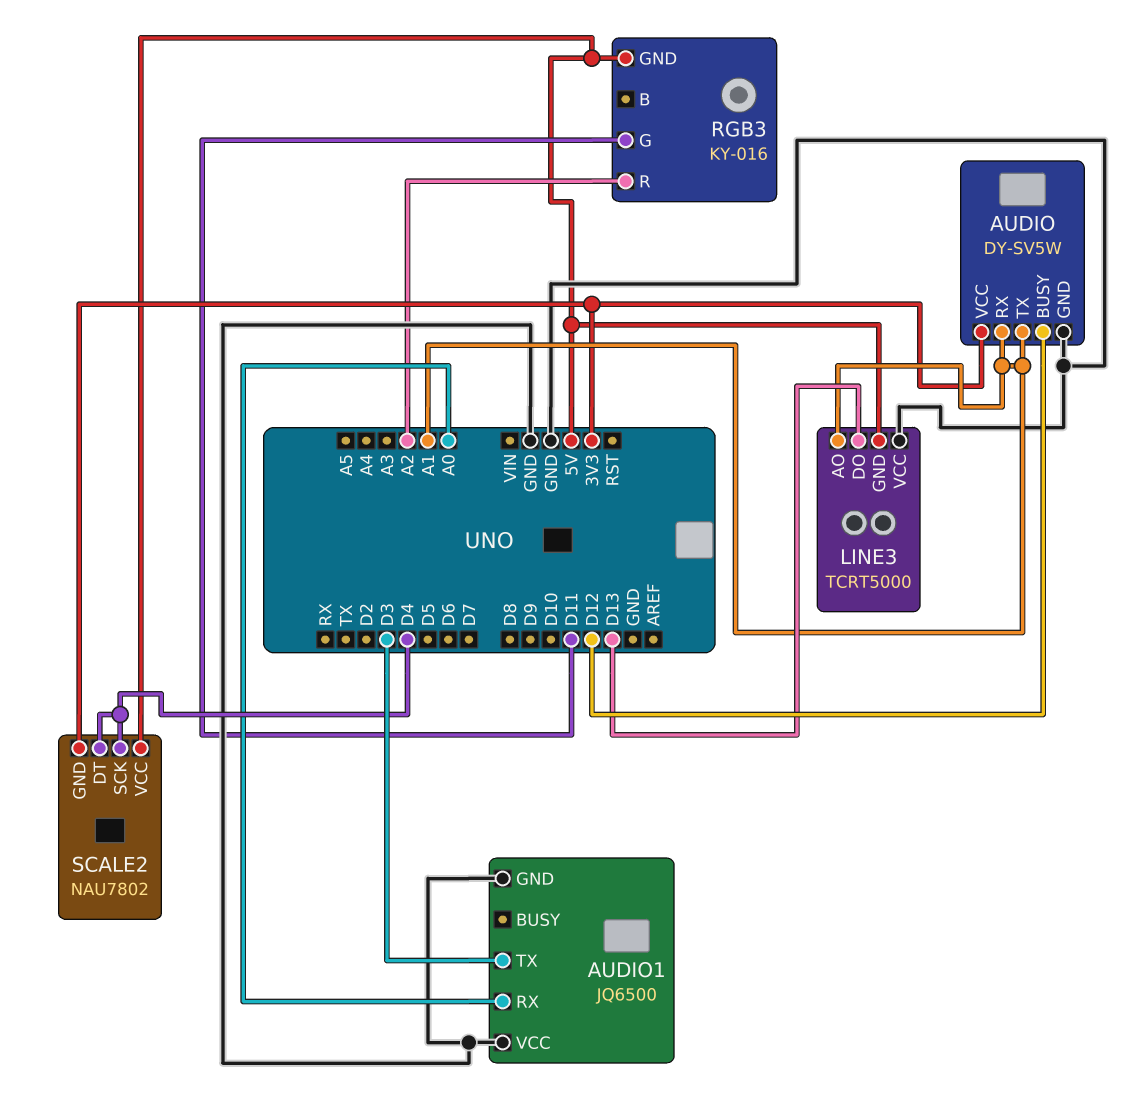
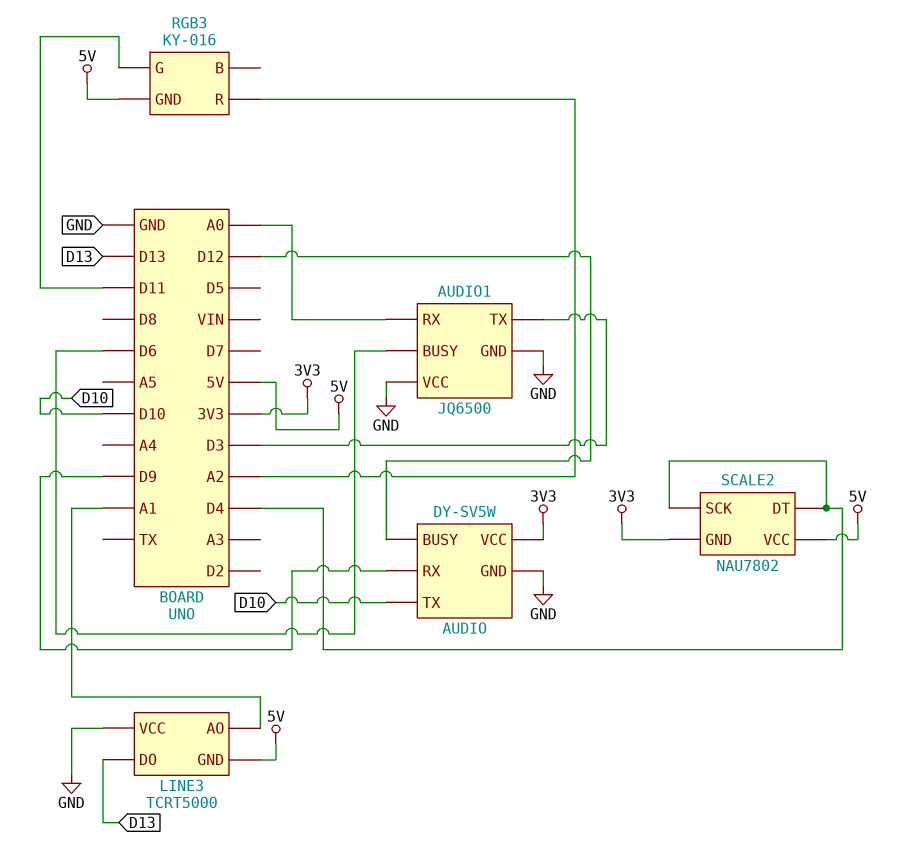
AUDIO pin RX: A1 -> D9
AUDIO pin TX: A1 -> D10
AUDIO1 pin BUSY: none -> D6

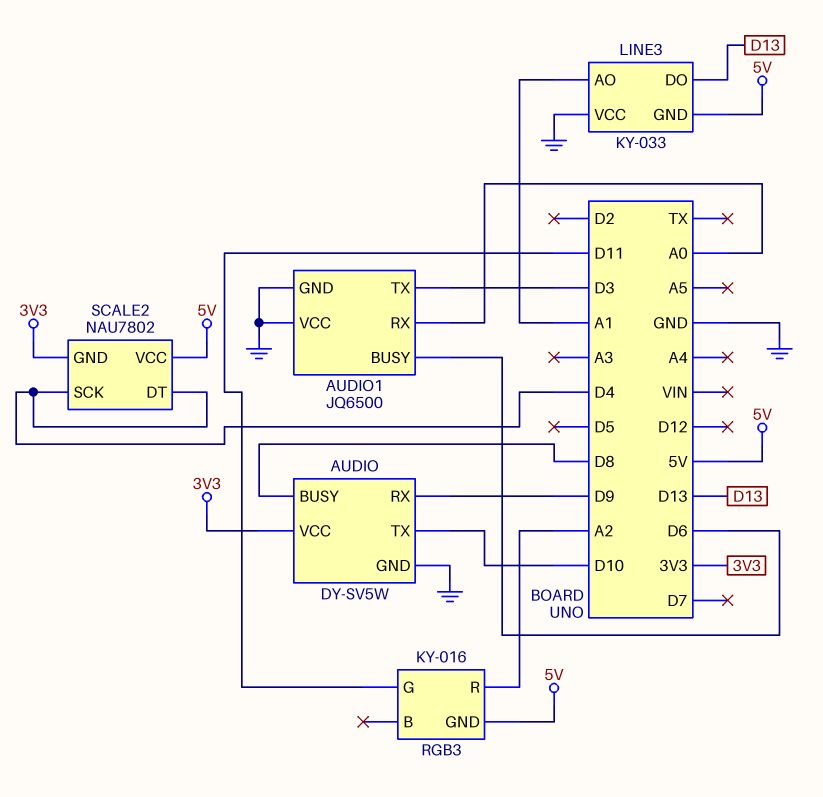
AUDIO pin BUSY: D12 -> D8
LINE3: TCRT5000 -> KY-033

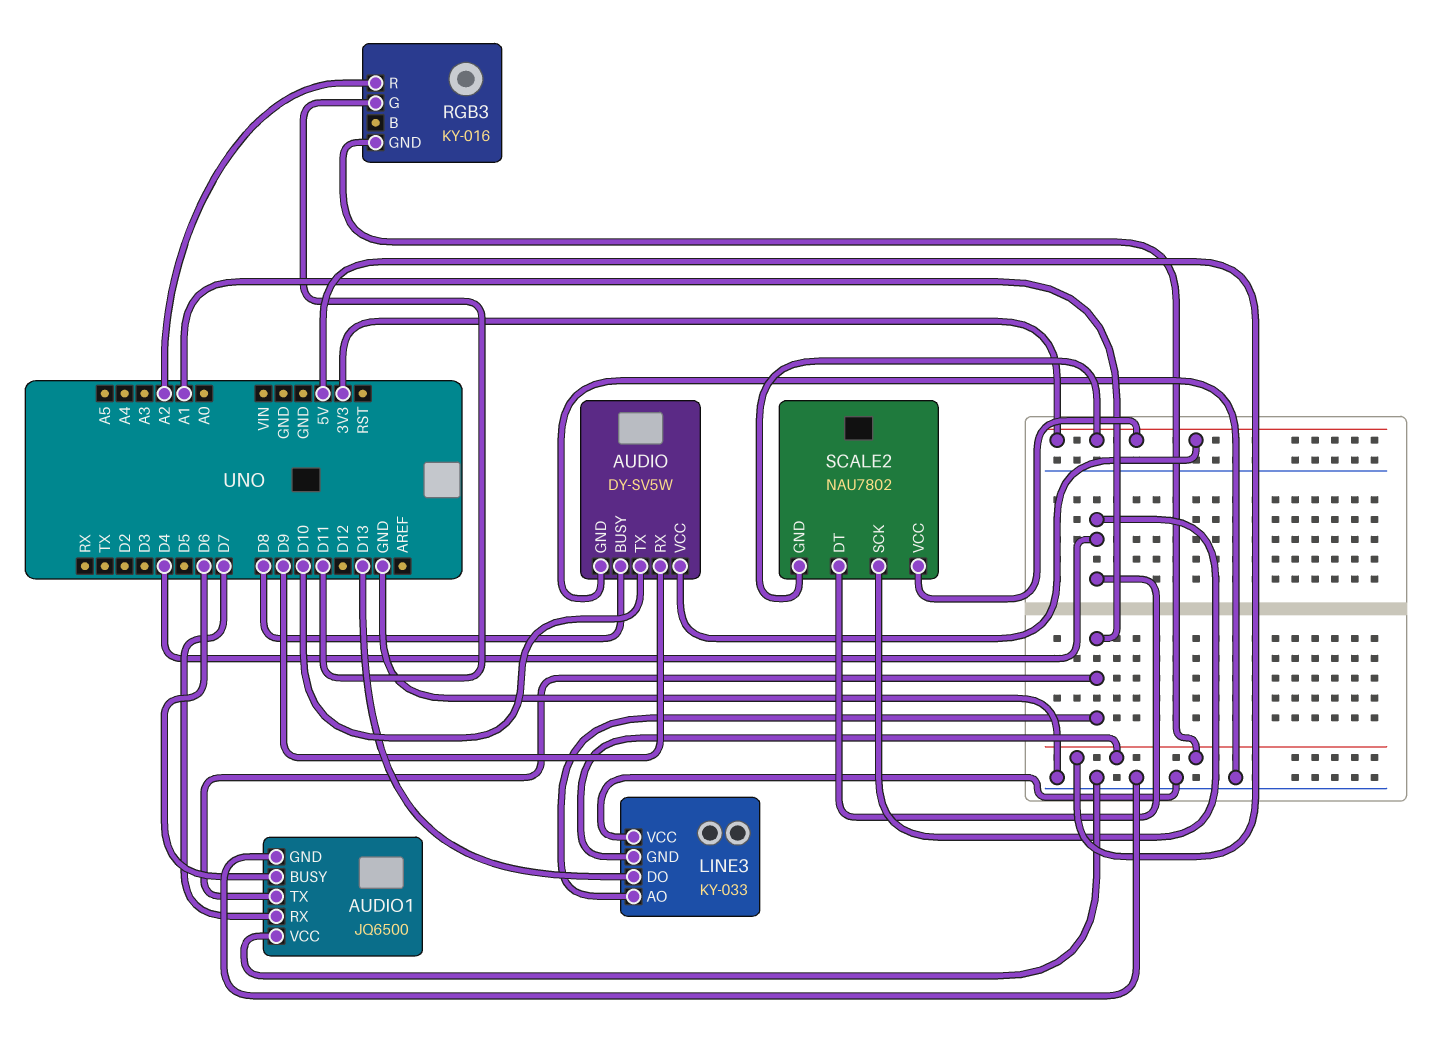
AUDIO1 pin RX: A0 -> D7
AUDIO1 pin TX: D3 -> A1
SCALE2 pin VCC: 5V -> 3V3

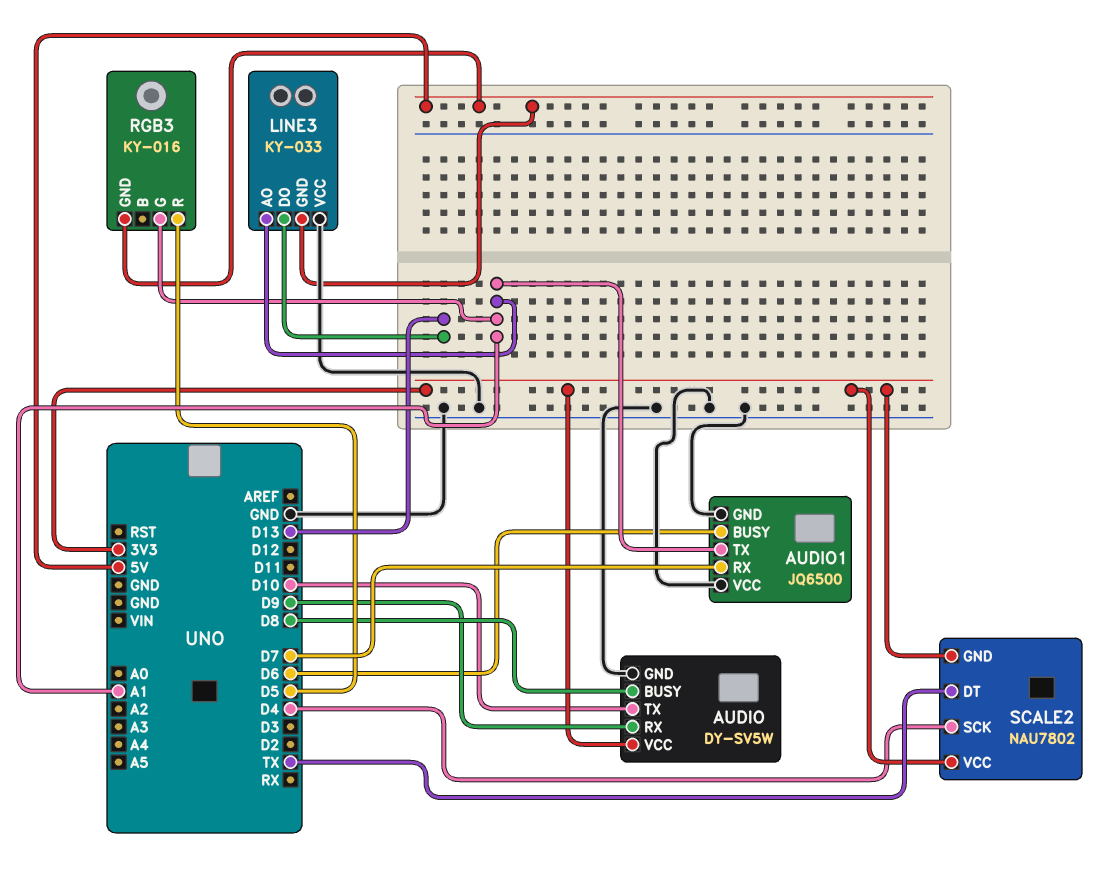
RGB3 pin G: D11 -> A1
RGB3 pin R: A2 -> D5
SCALE2 pin DT: D4 -> TX

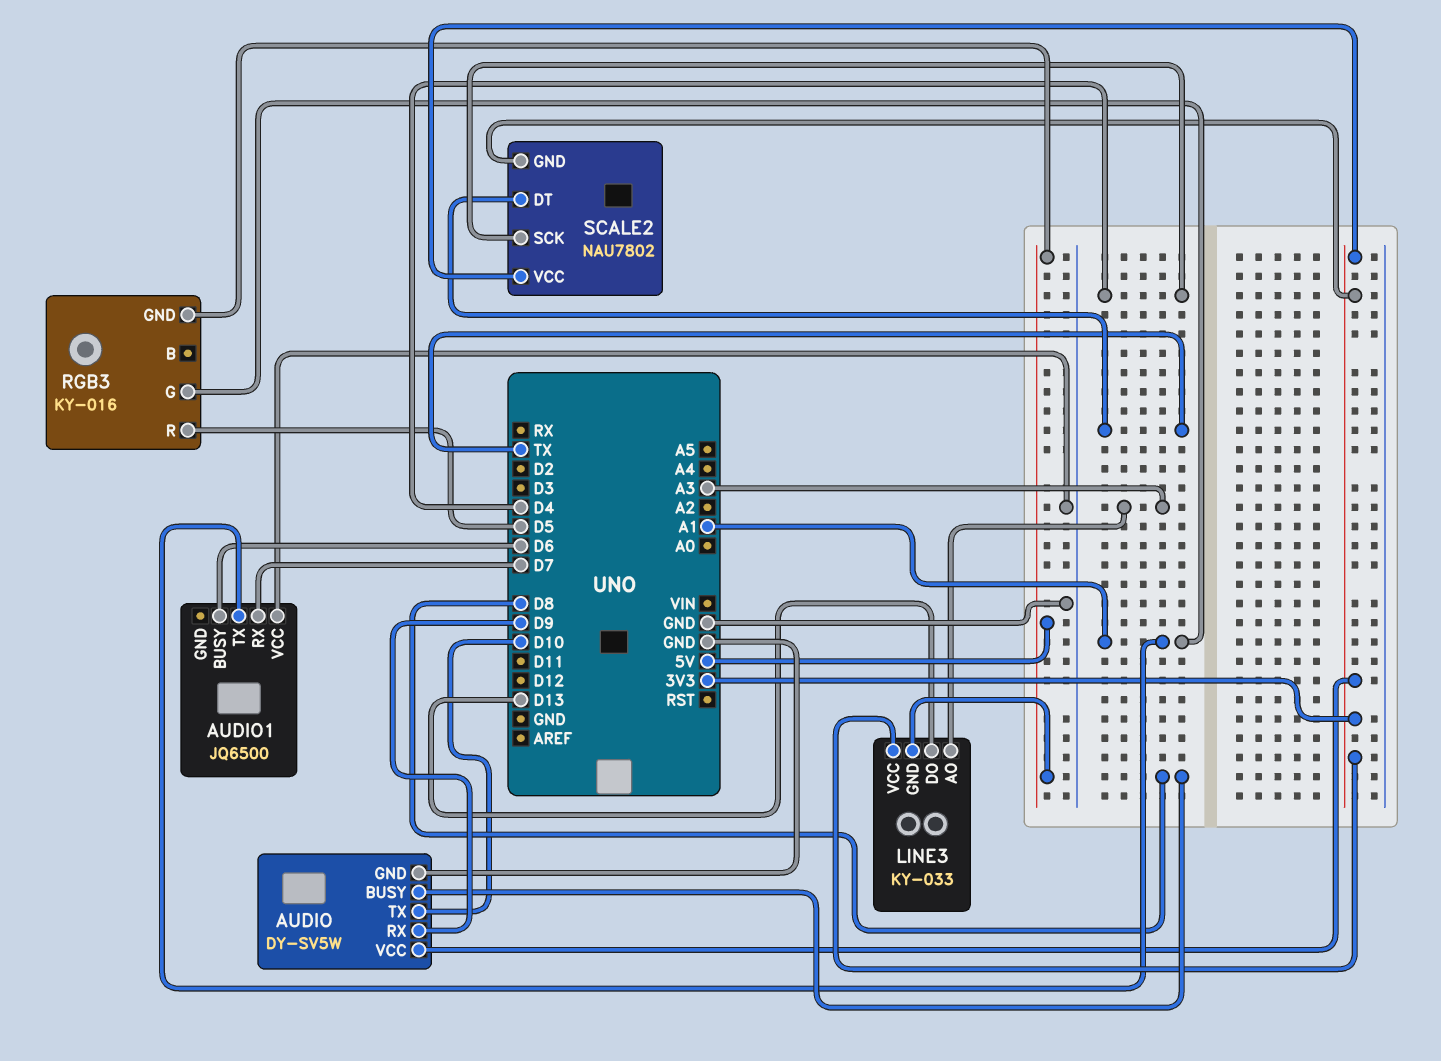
AUDIO1 pin GND: GND -> none
LINE3 pin AO: A1 -> A3
LINE3 pin VCC: GND -> 3V3

